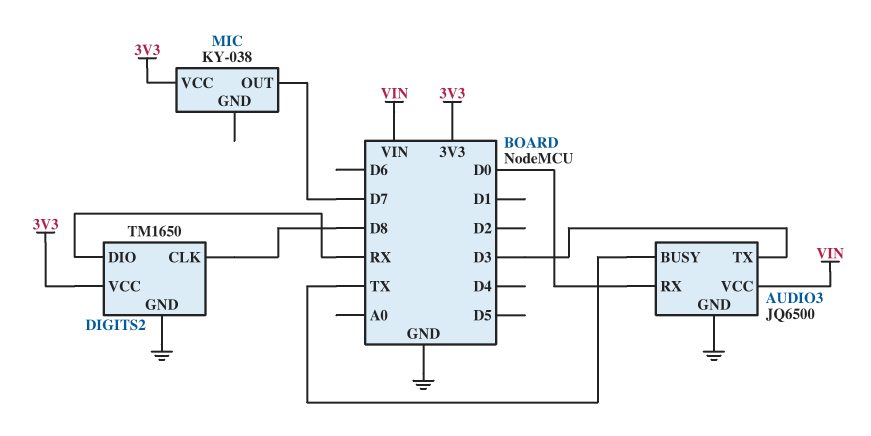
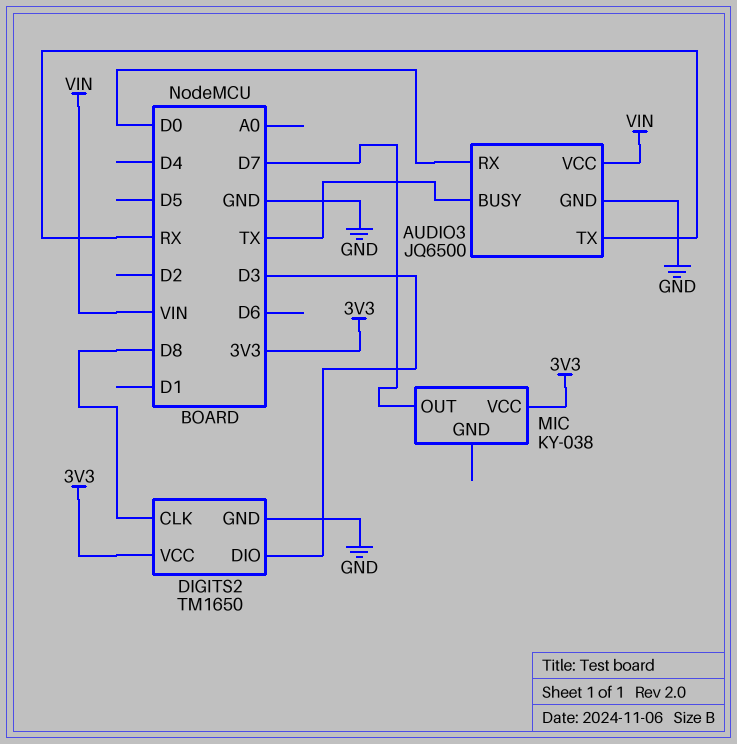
AUDIO3 pin TX: D3 -> RX
DIGITS2 pin DIO: RX -> D3

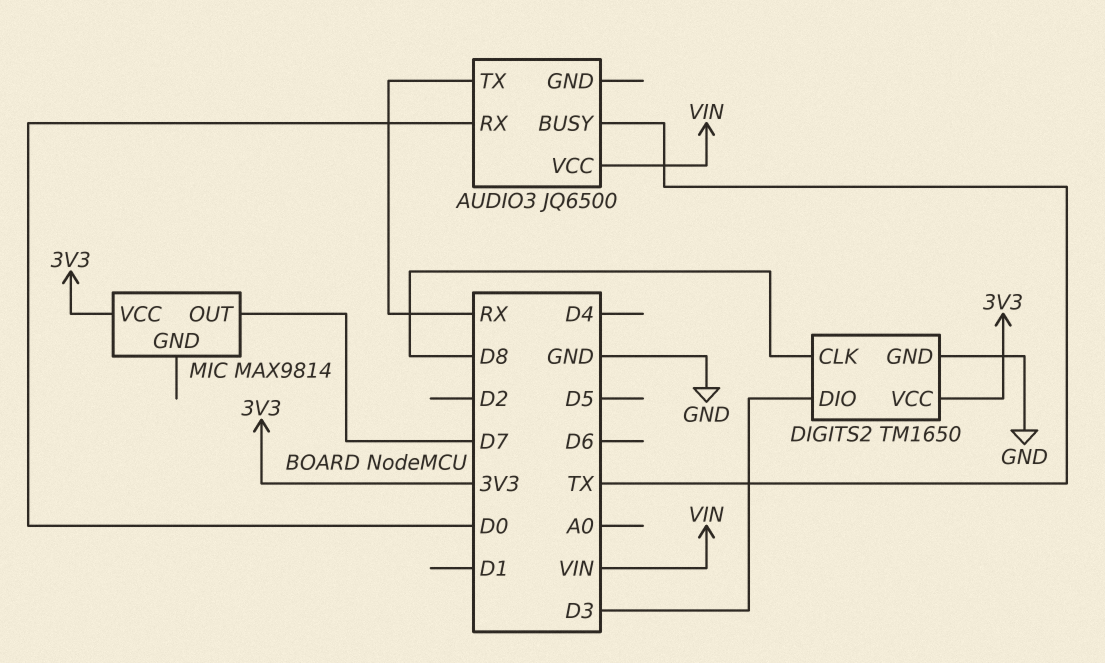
AUDIO3 pin GND: GND -> none
MIC: KY-038 -> MAX9814

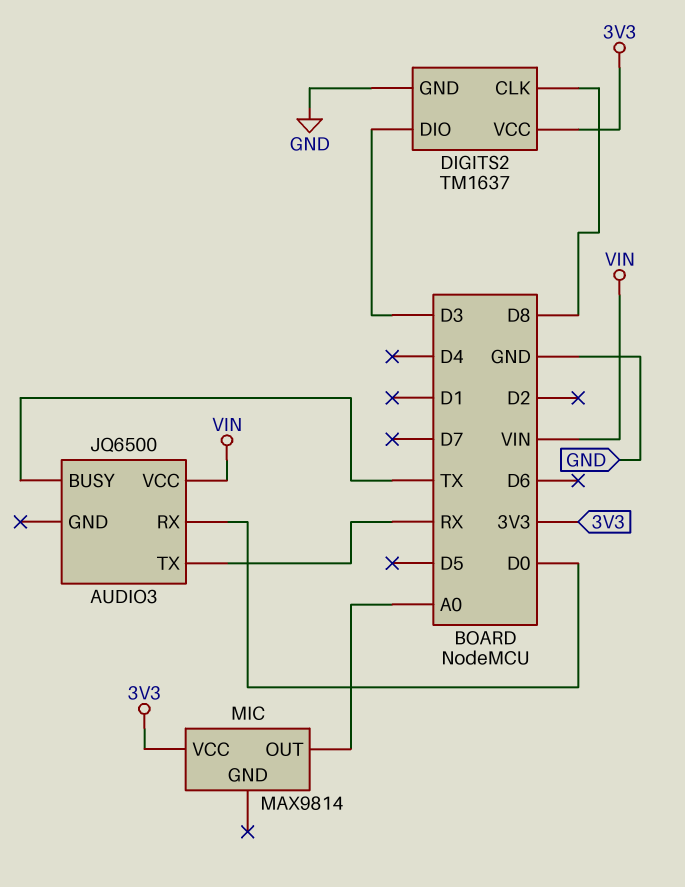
DIGITS2: TM1650 -> TM1637
MIC pin OUT: D7 -> A0

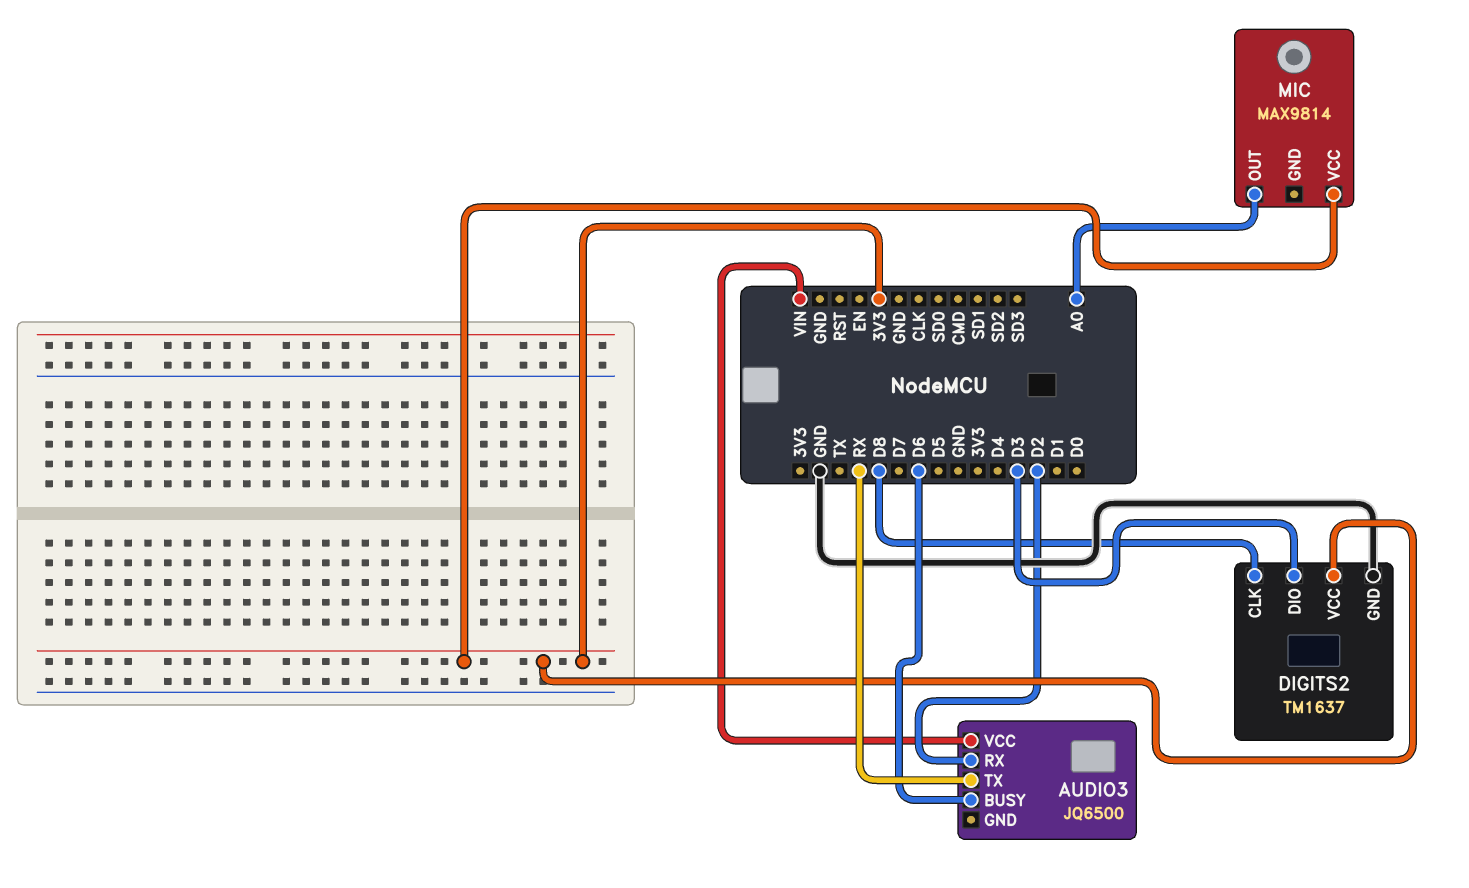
AUDIO3 pin BUSY: TX -> D6
AUDIO3 pin RX: D0 -> D2

